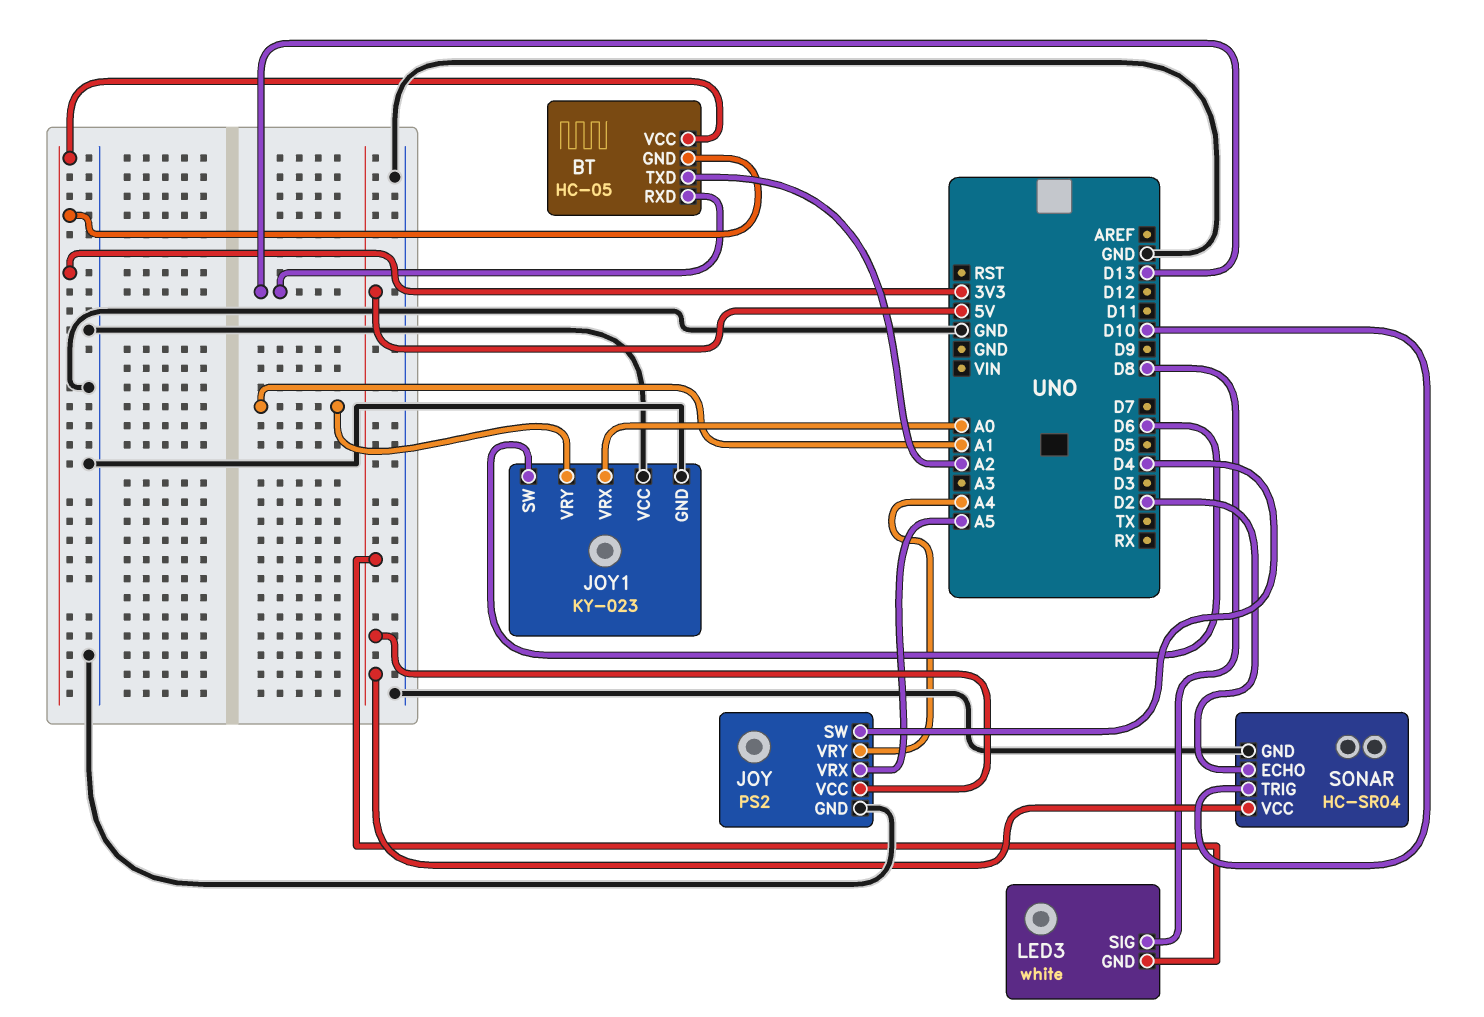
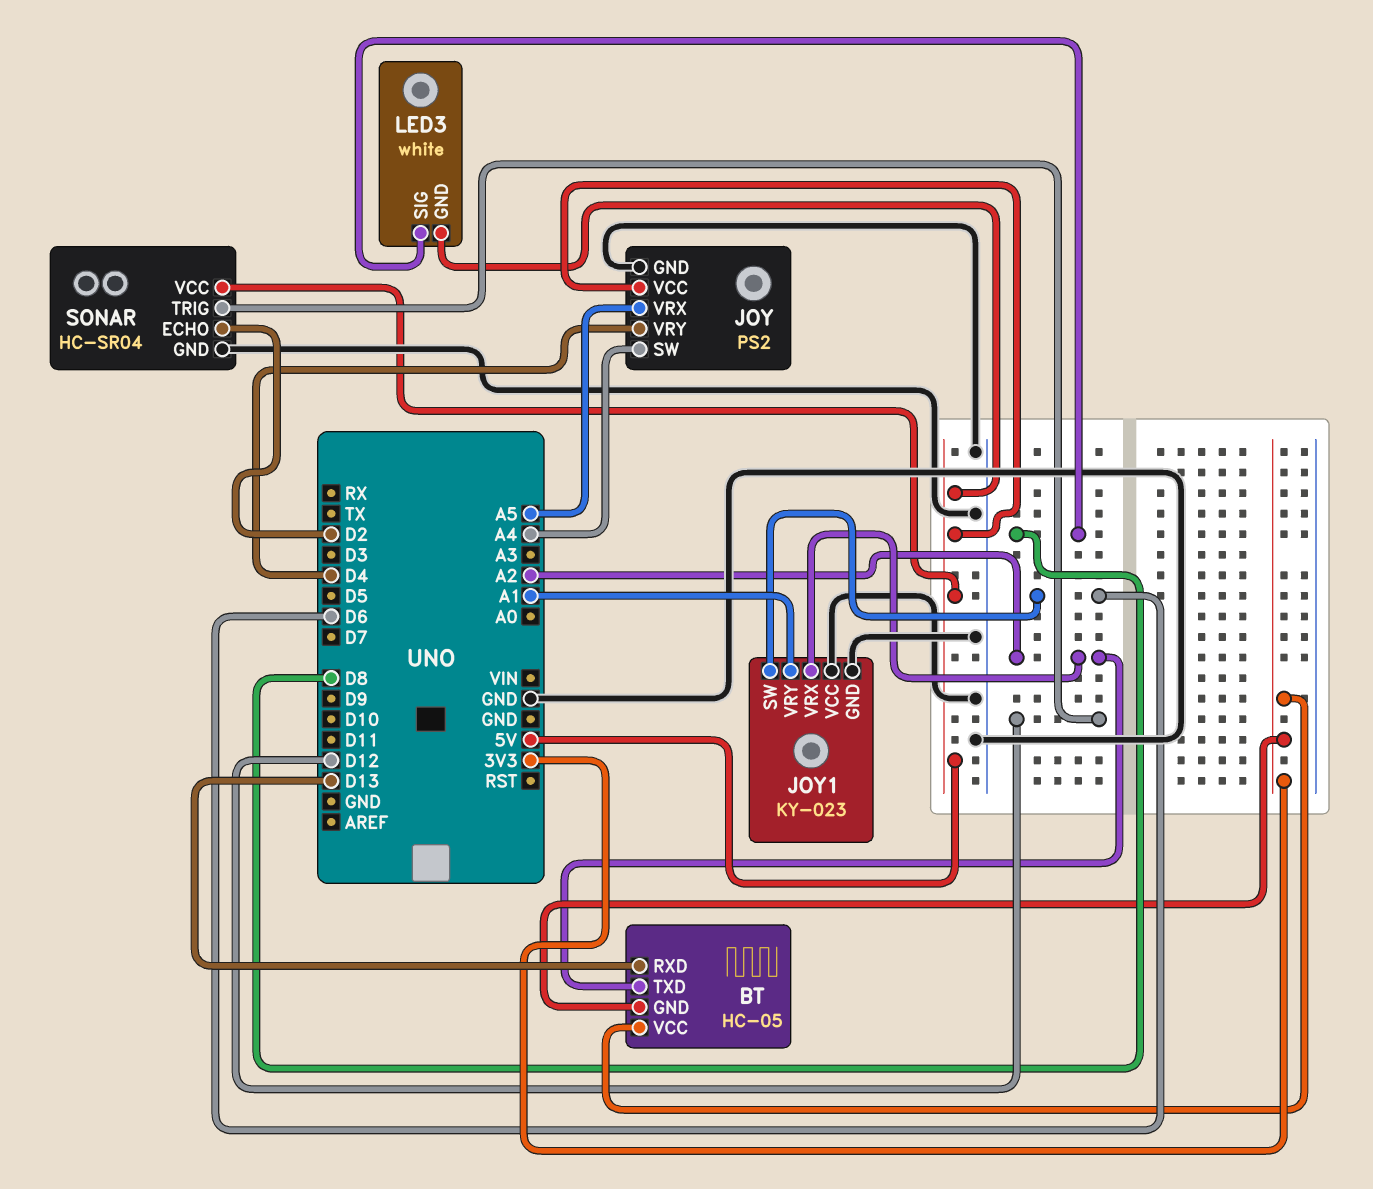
JOY pin SW: D4 -> A4
JOY pin VRY: A4 -> D4
JOY1 pin VRX: A0 -> A2
SONAR pin TRIG: D10 -> D12

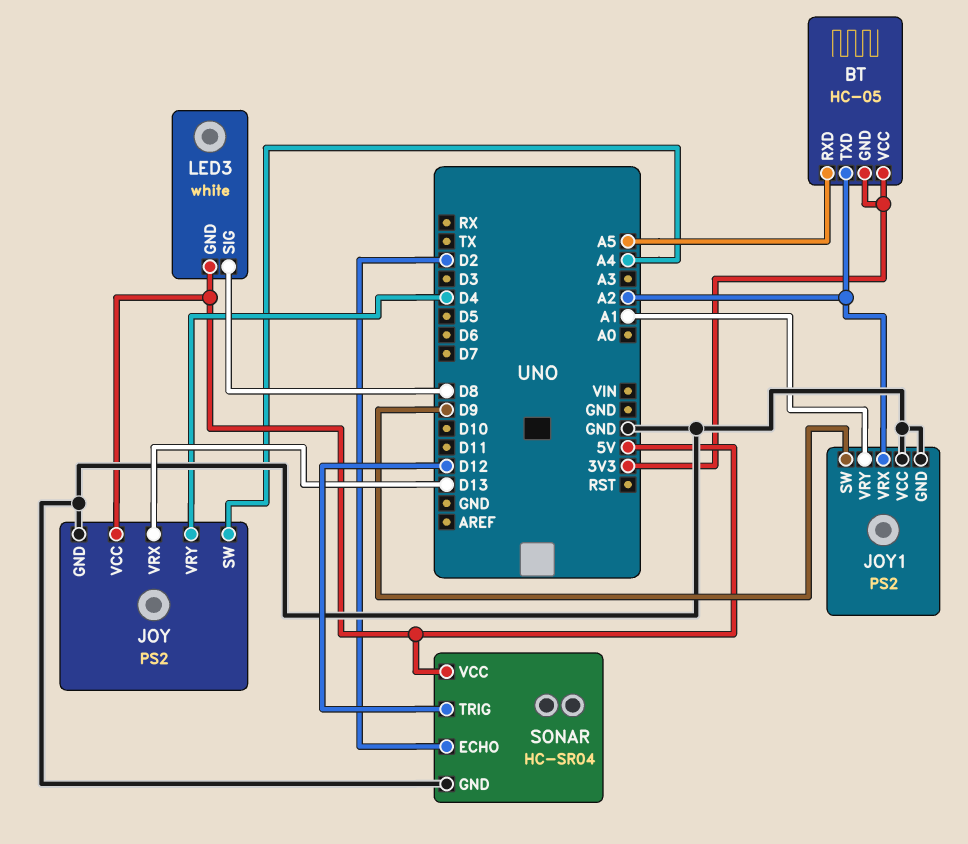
BT pin RXD: D13 -> A5
JOY pin VRX: A5 -> D13
JOY1: KY-023 -> PS2
JOY1 pin SW: D6 -> D9

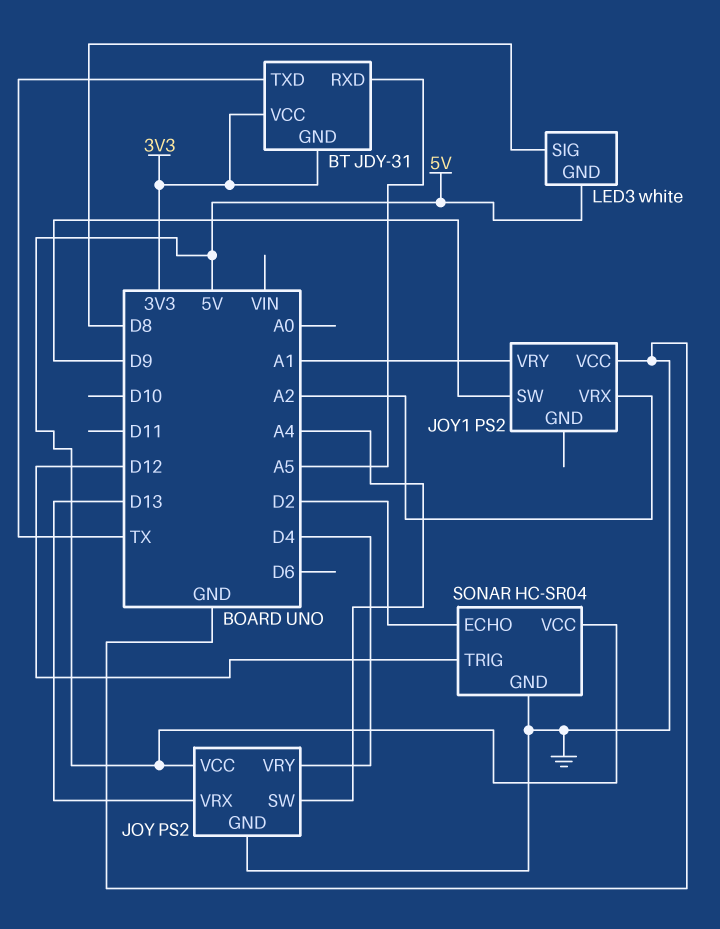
BT: HC-05 -> JDY-31
BT pin TXD: A2 -> TX
JOY1 pin GND: GND -> none

